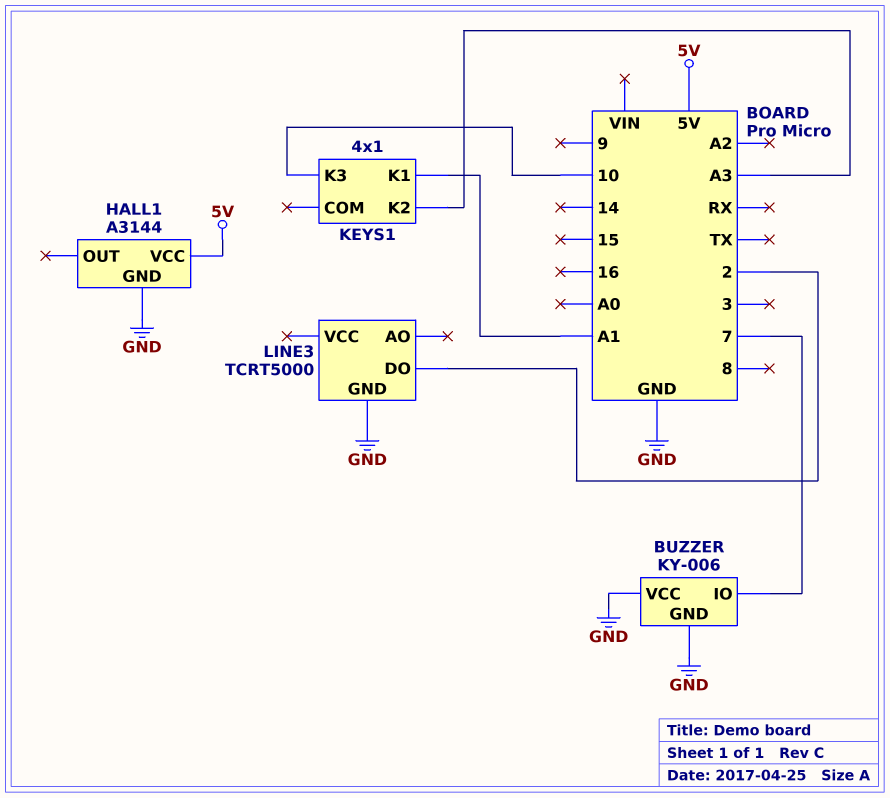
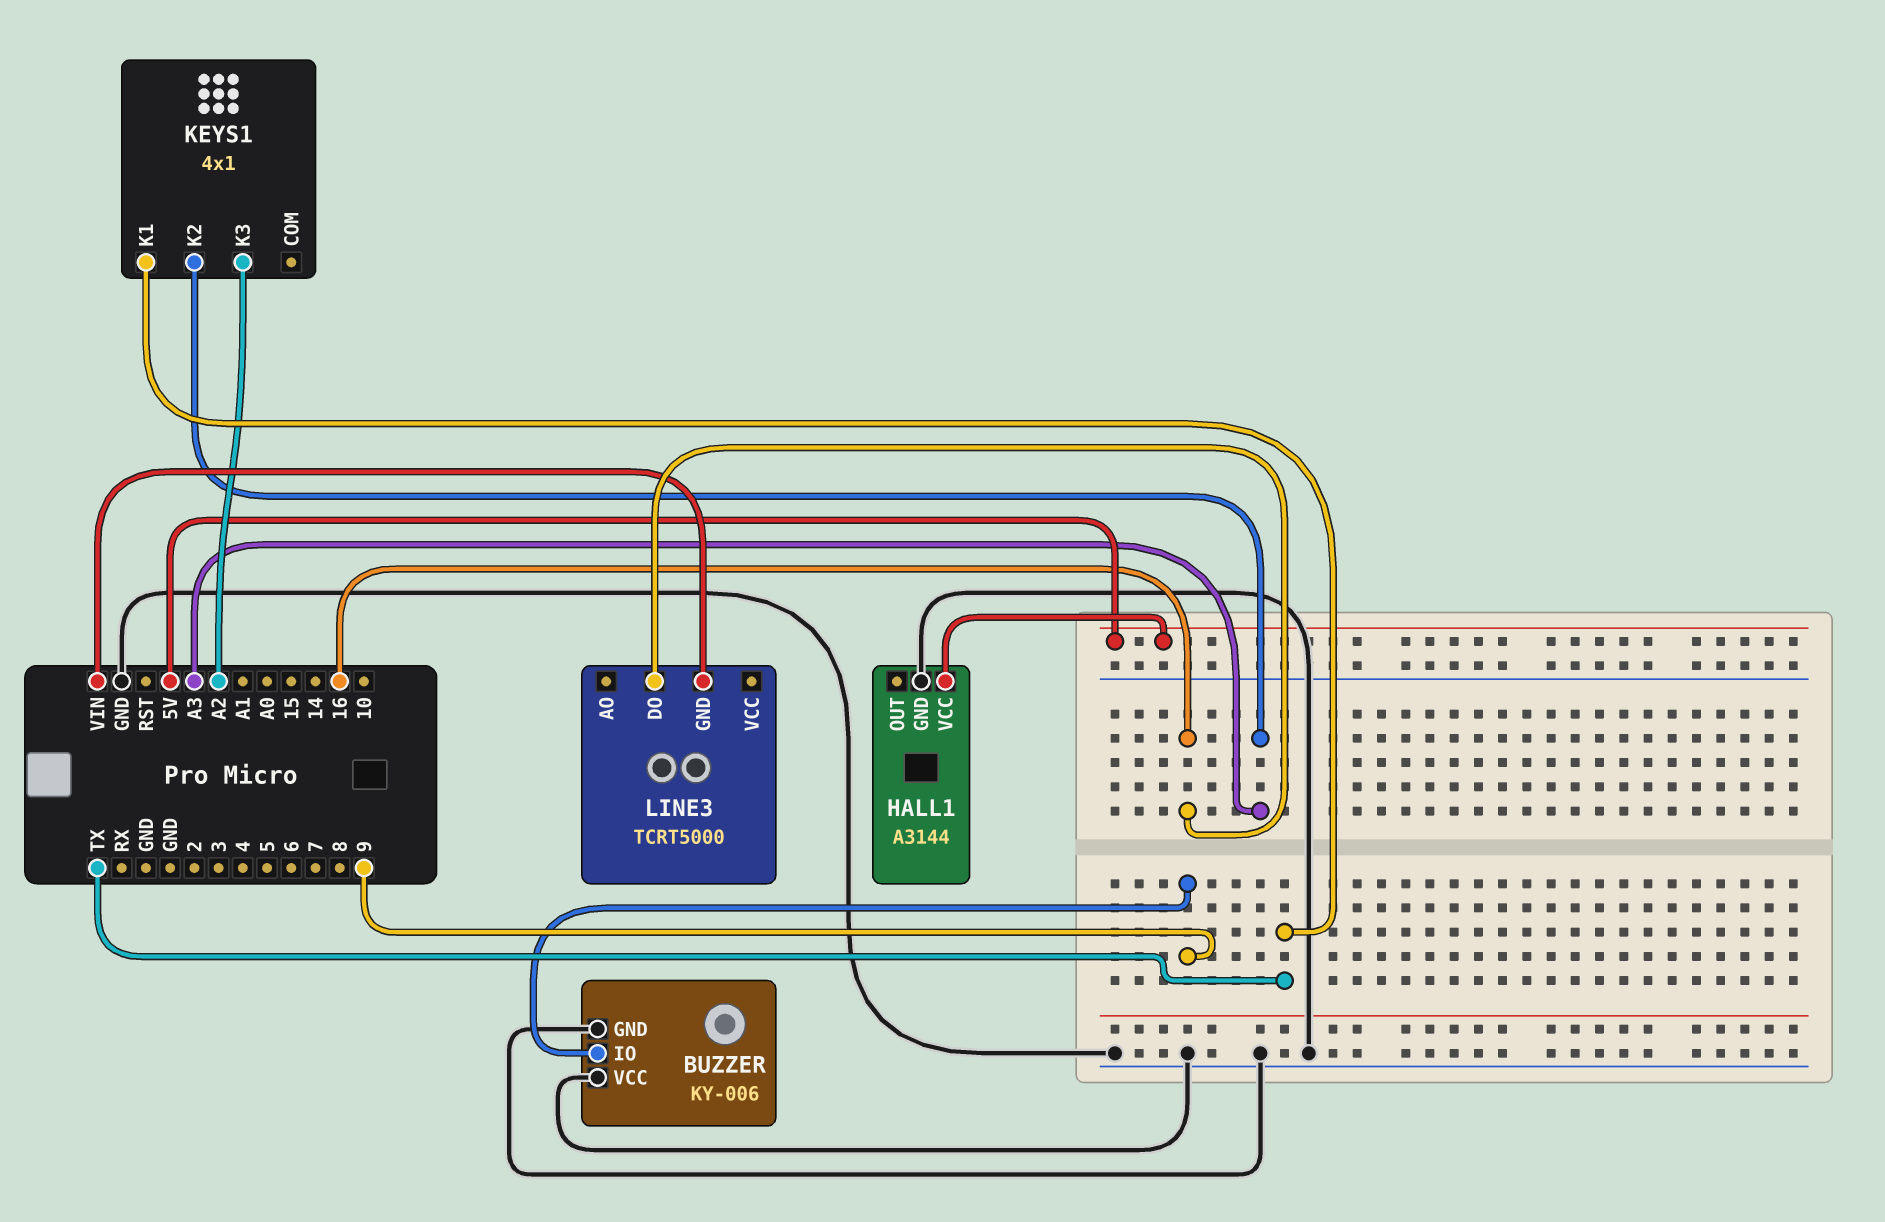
BUZZER pin IO: 7 -> 9
KEYS1 pin K1: A1 -> TX
KEYS1 pin K3: 10 -> A2
LINE3 pin DO: 2 -> 16
LINE3 pin GND: GND -> VIN

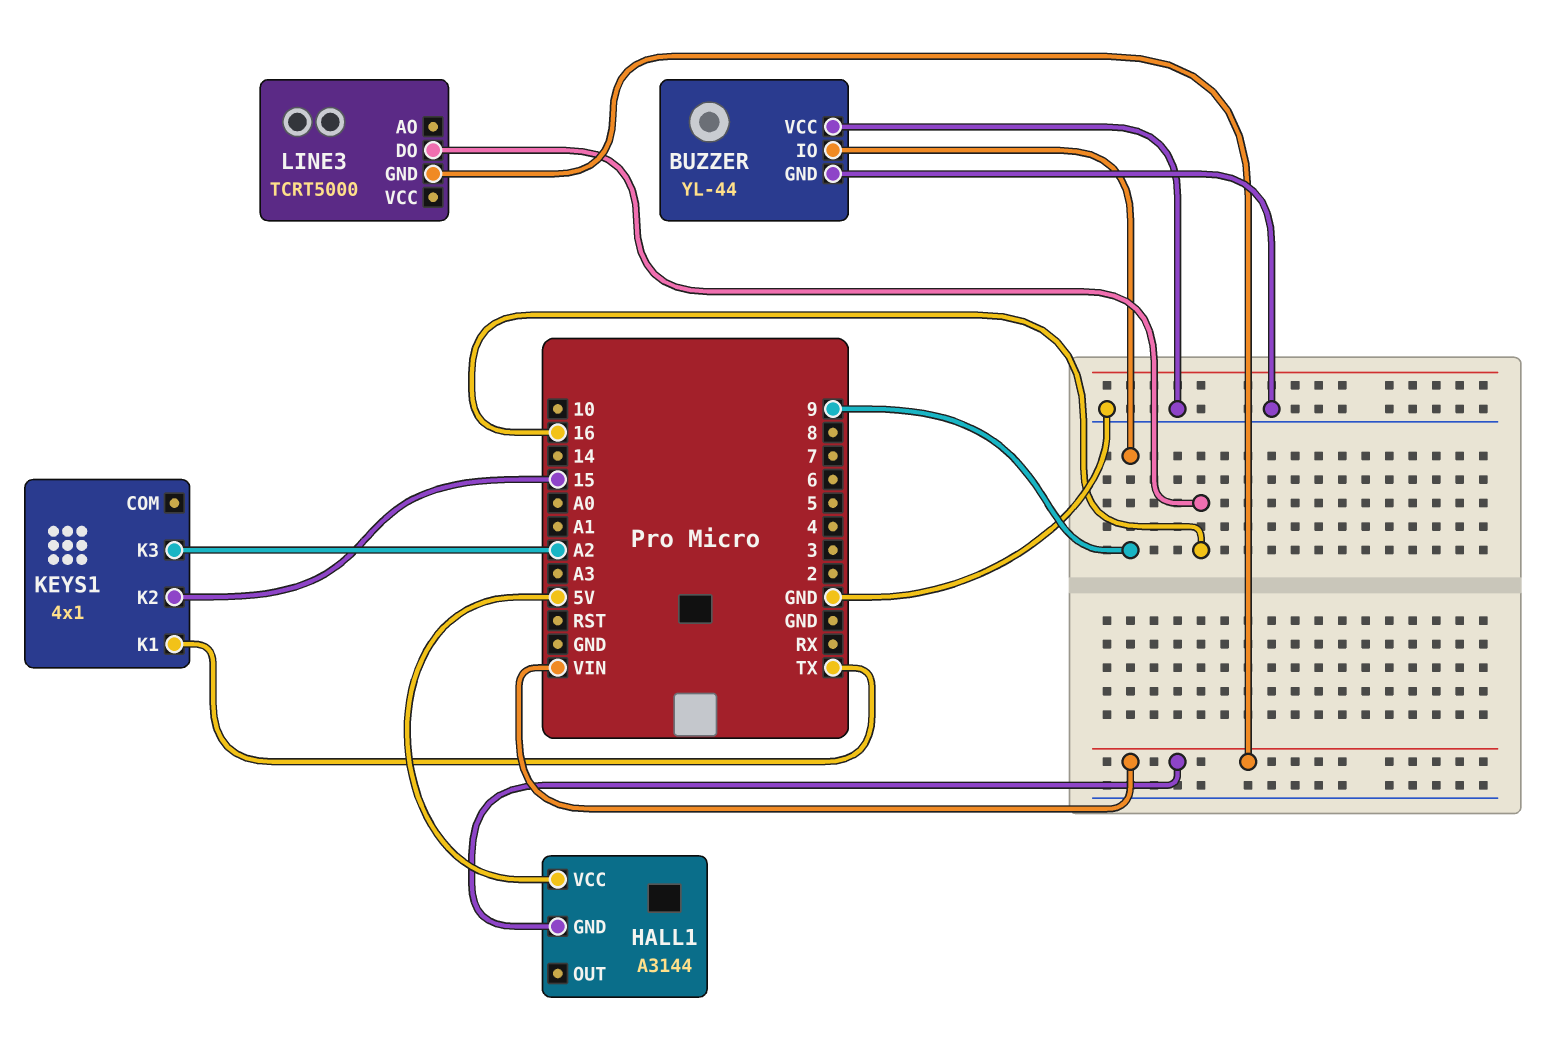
BUZZER: KY-006 -> YL-44
HALL1 pin GND: GND -> VIN
KEYS1 pin K2: A3 -> 15

